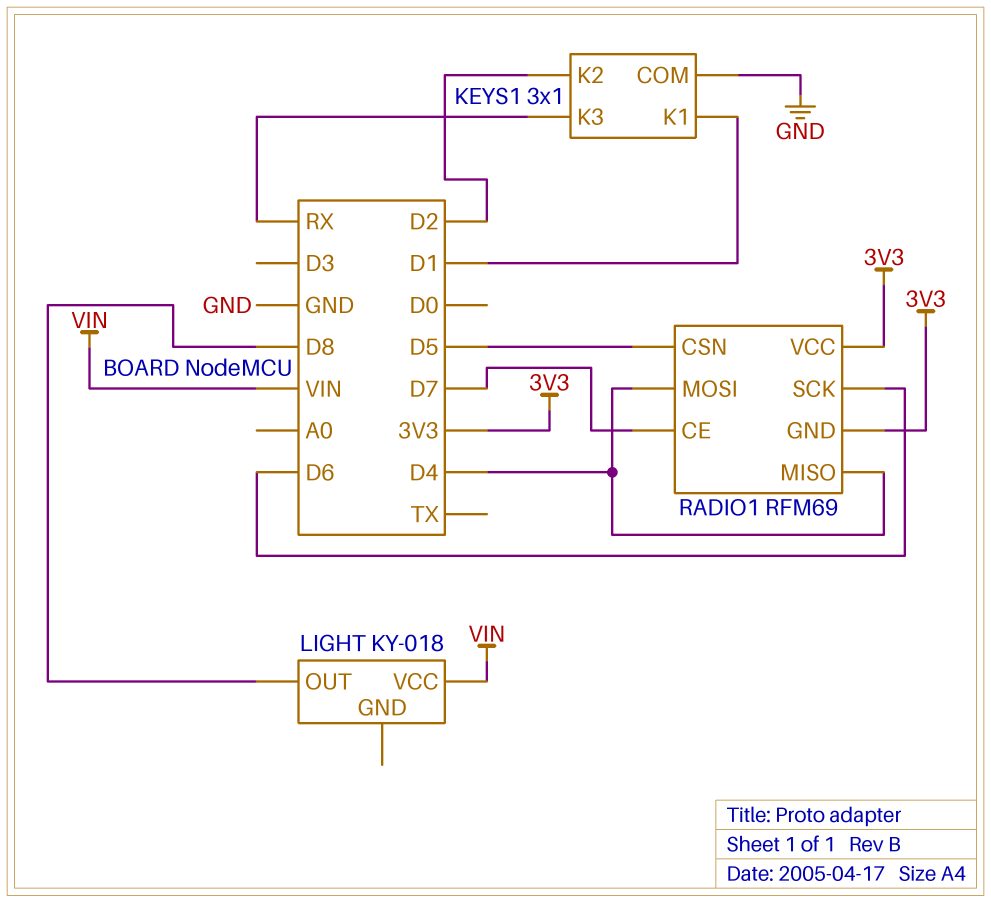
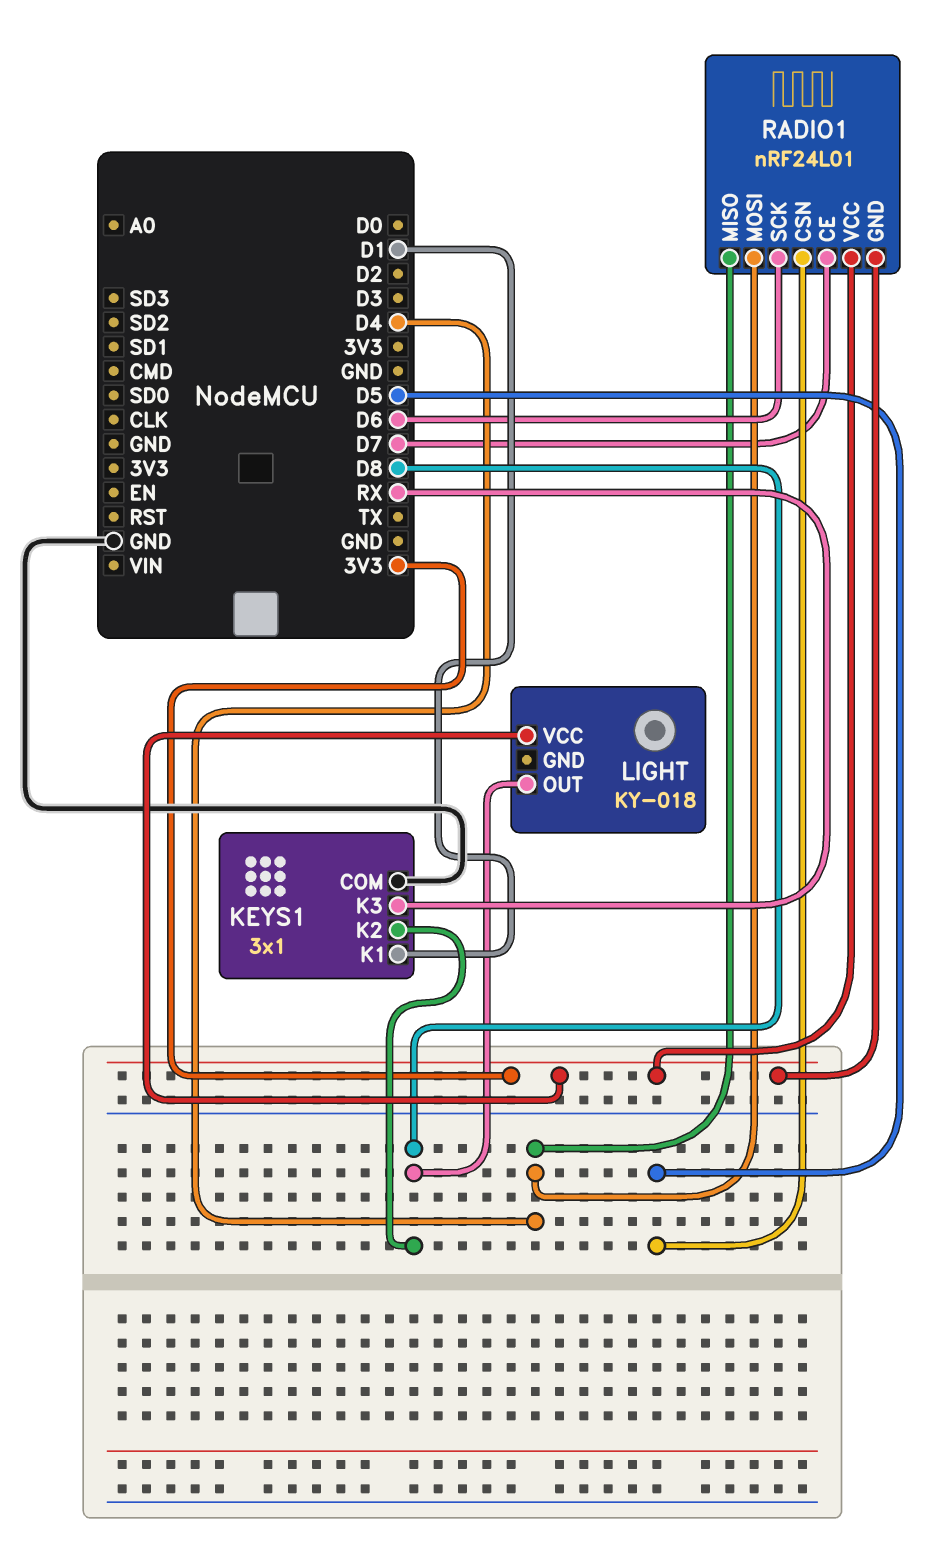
KEYS1 pin K2: D2 -> D8
LIGHT pin VCC: VIN -> 3V3
RADIO1: RFM69 -> nRF24L01

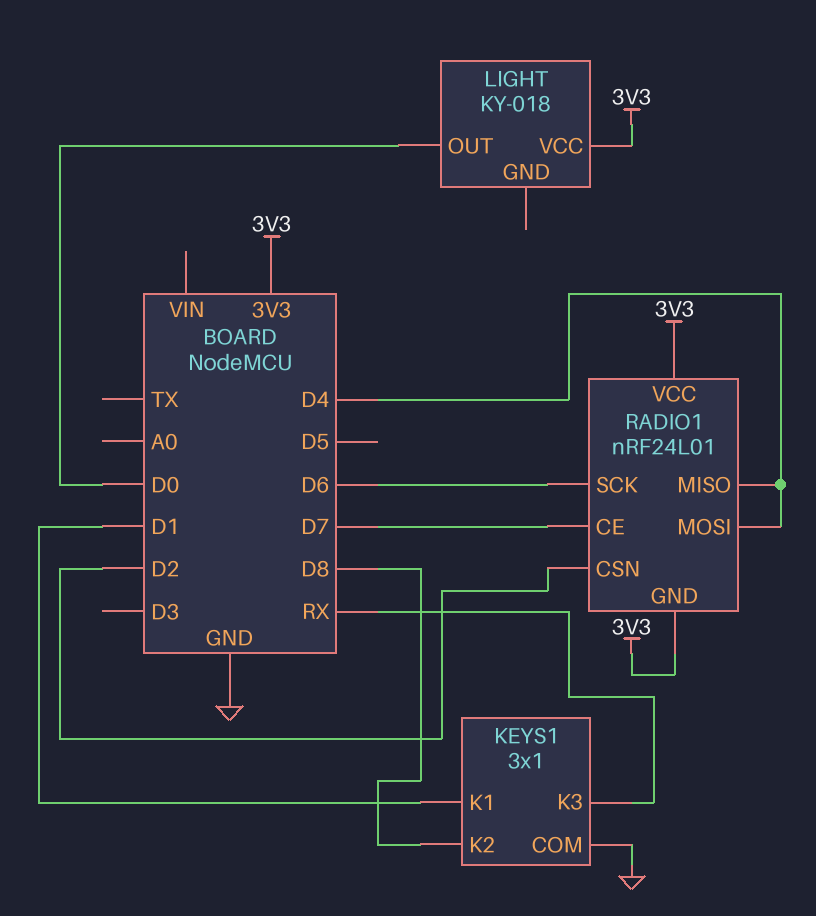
LIGHT pin OUT: D8 -> D0
RADIO1 pin CSN: D5 -> D2

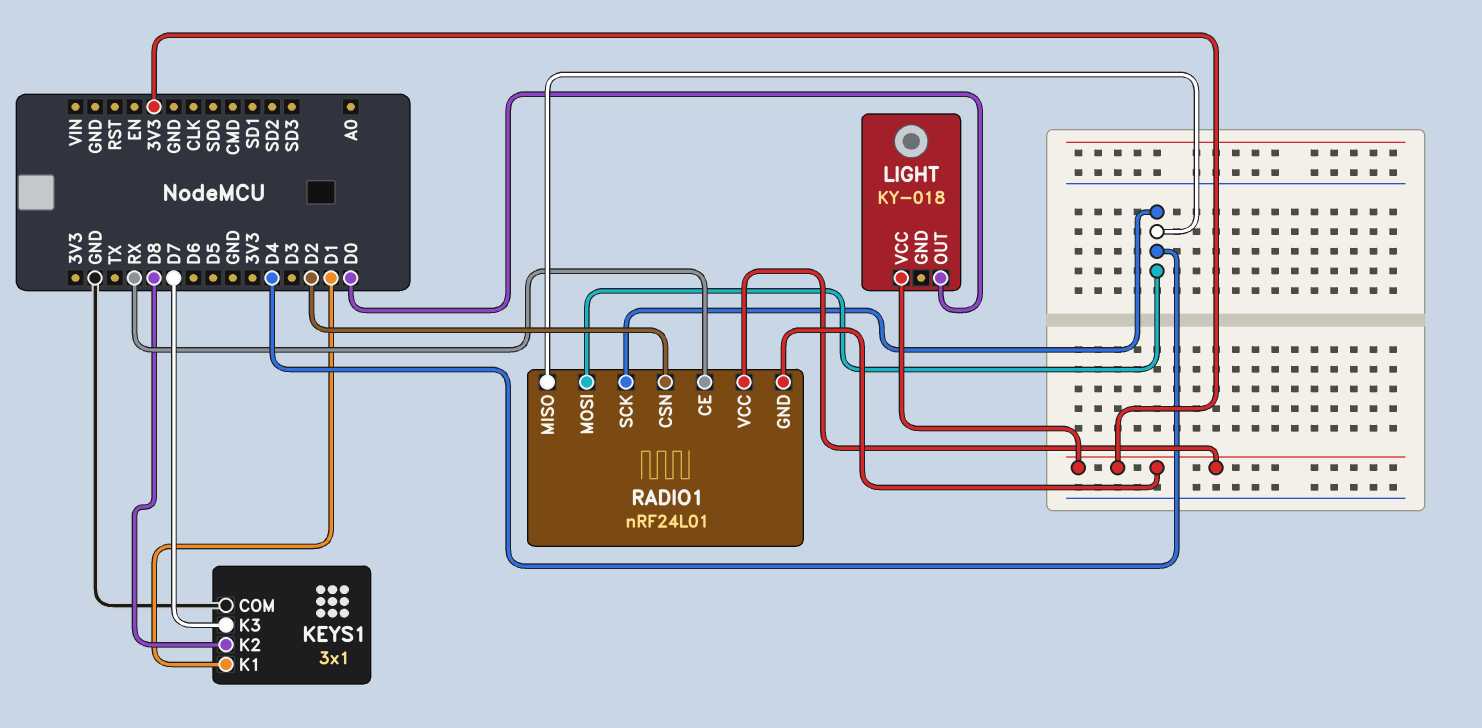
KEYS1 pin K3: RX -> D7
RADIO1 pin CE: D7 -> RX
RADIO1 pin SCK: D6 -> D4

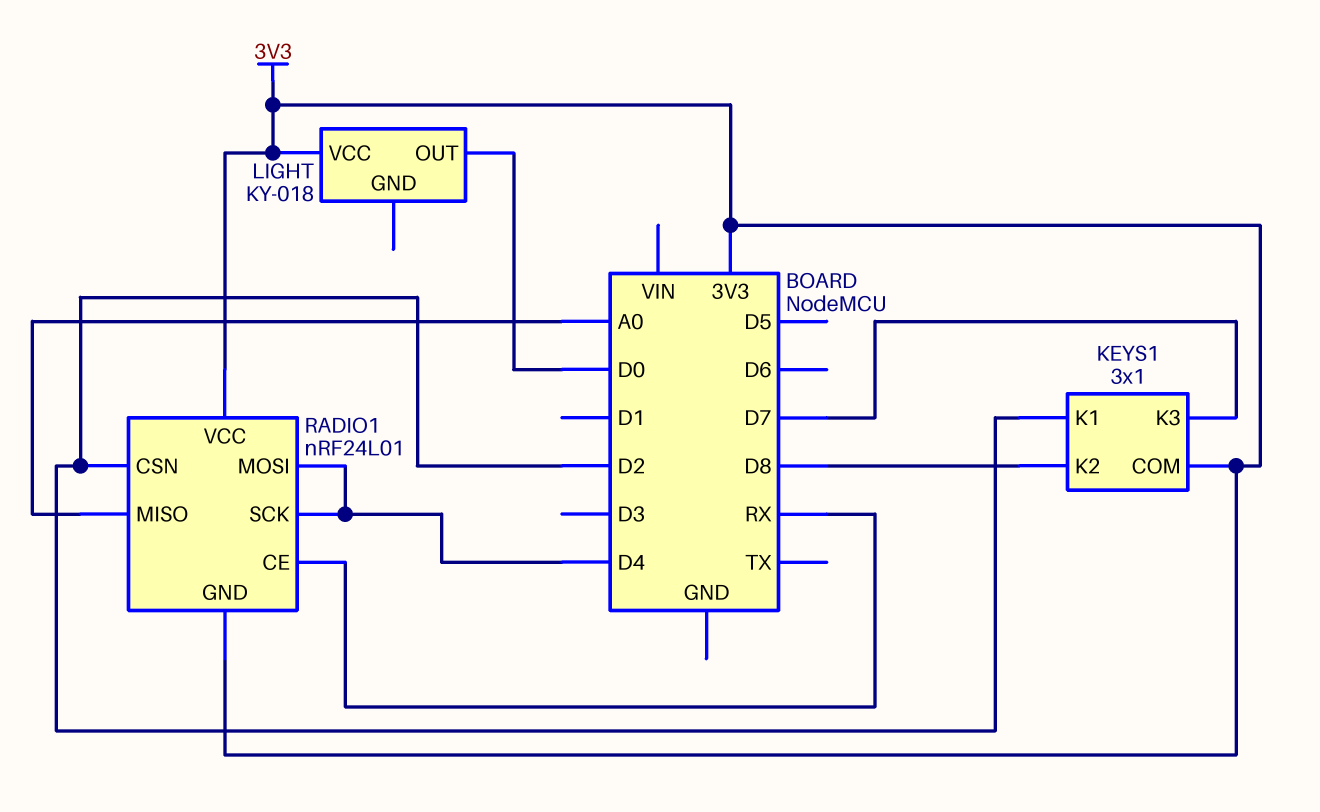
KEYS1 pin COM: GND -> 3V3
KEYS1 pin K1: D1 -> D2
RADIO1 pin MISO: D4 -> A0

